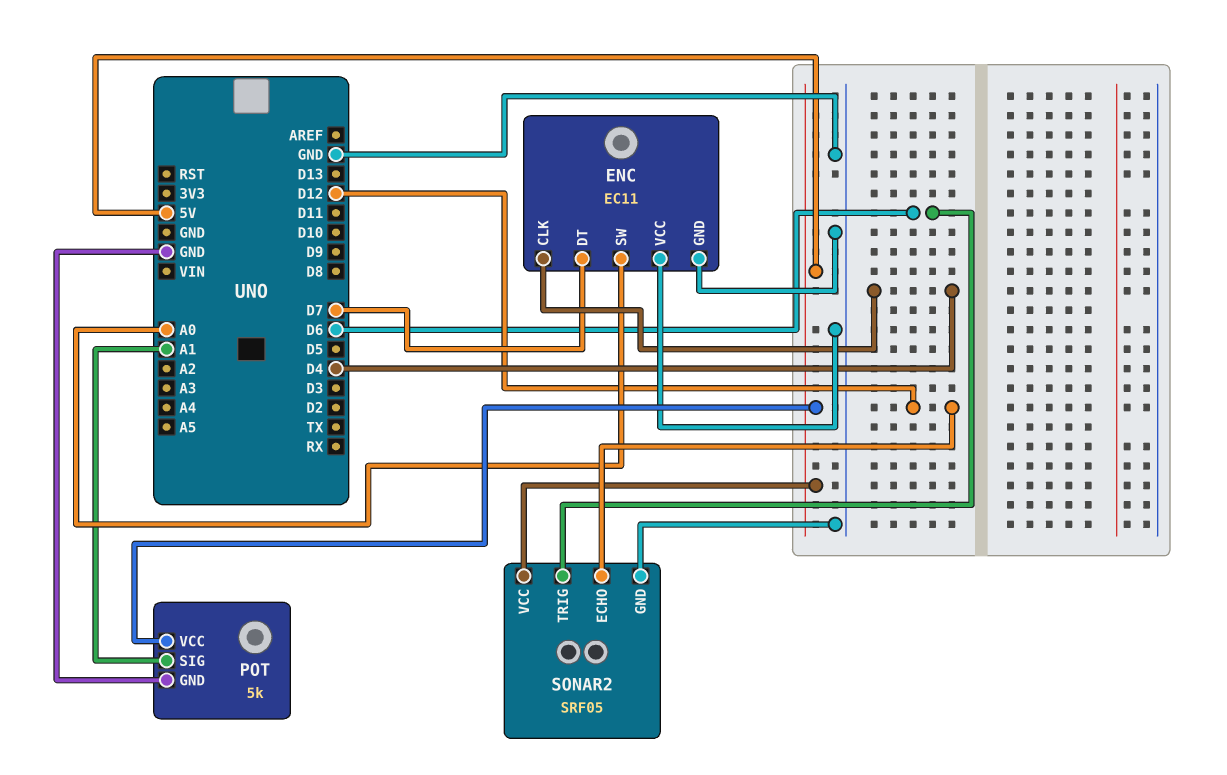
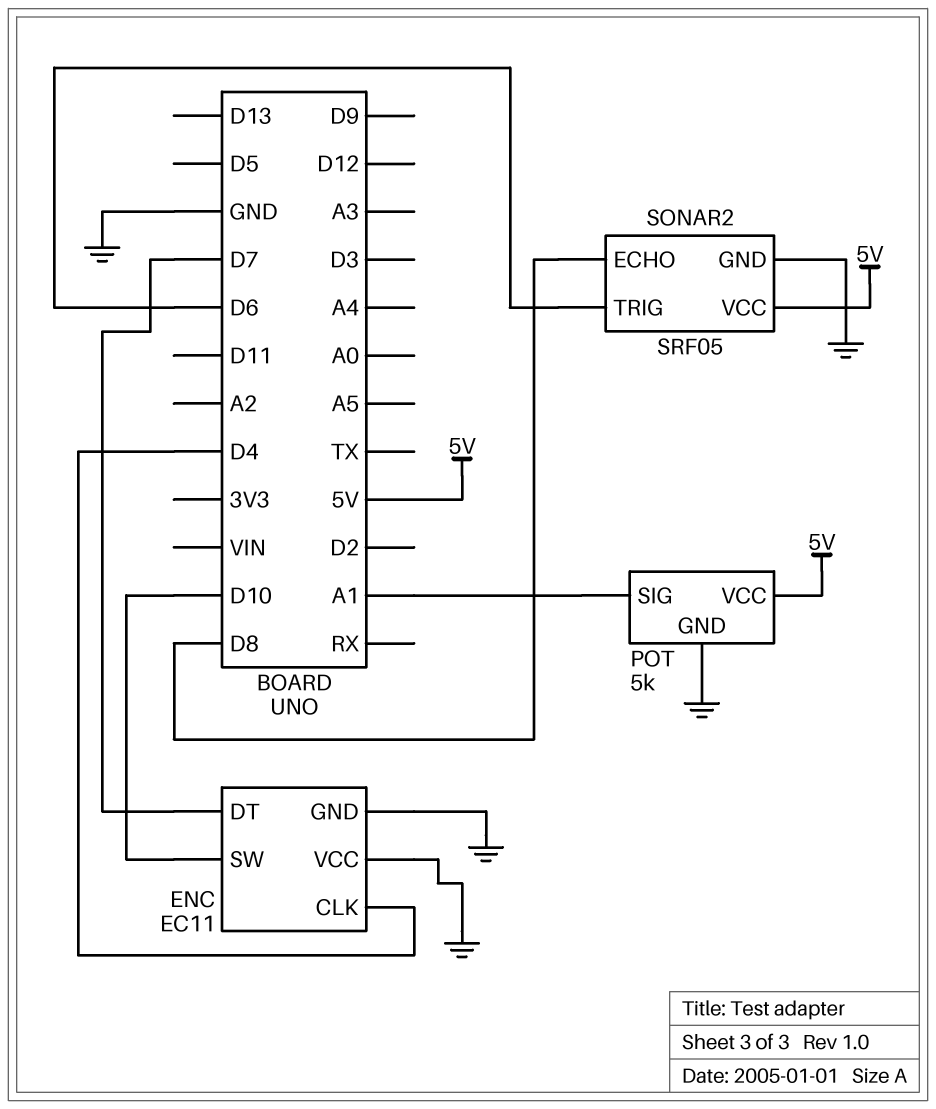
ENC pin SW: A0 -> D10
SONAR2 pin ECHO: D12 -> D8

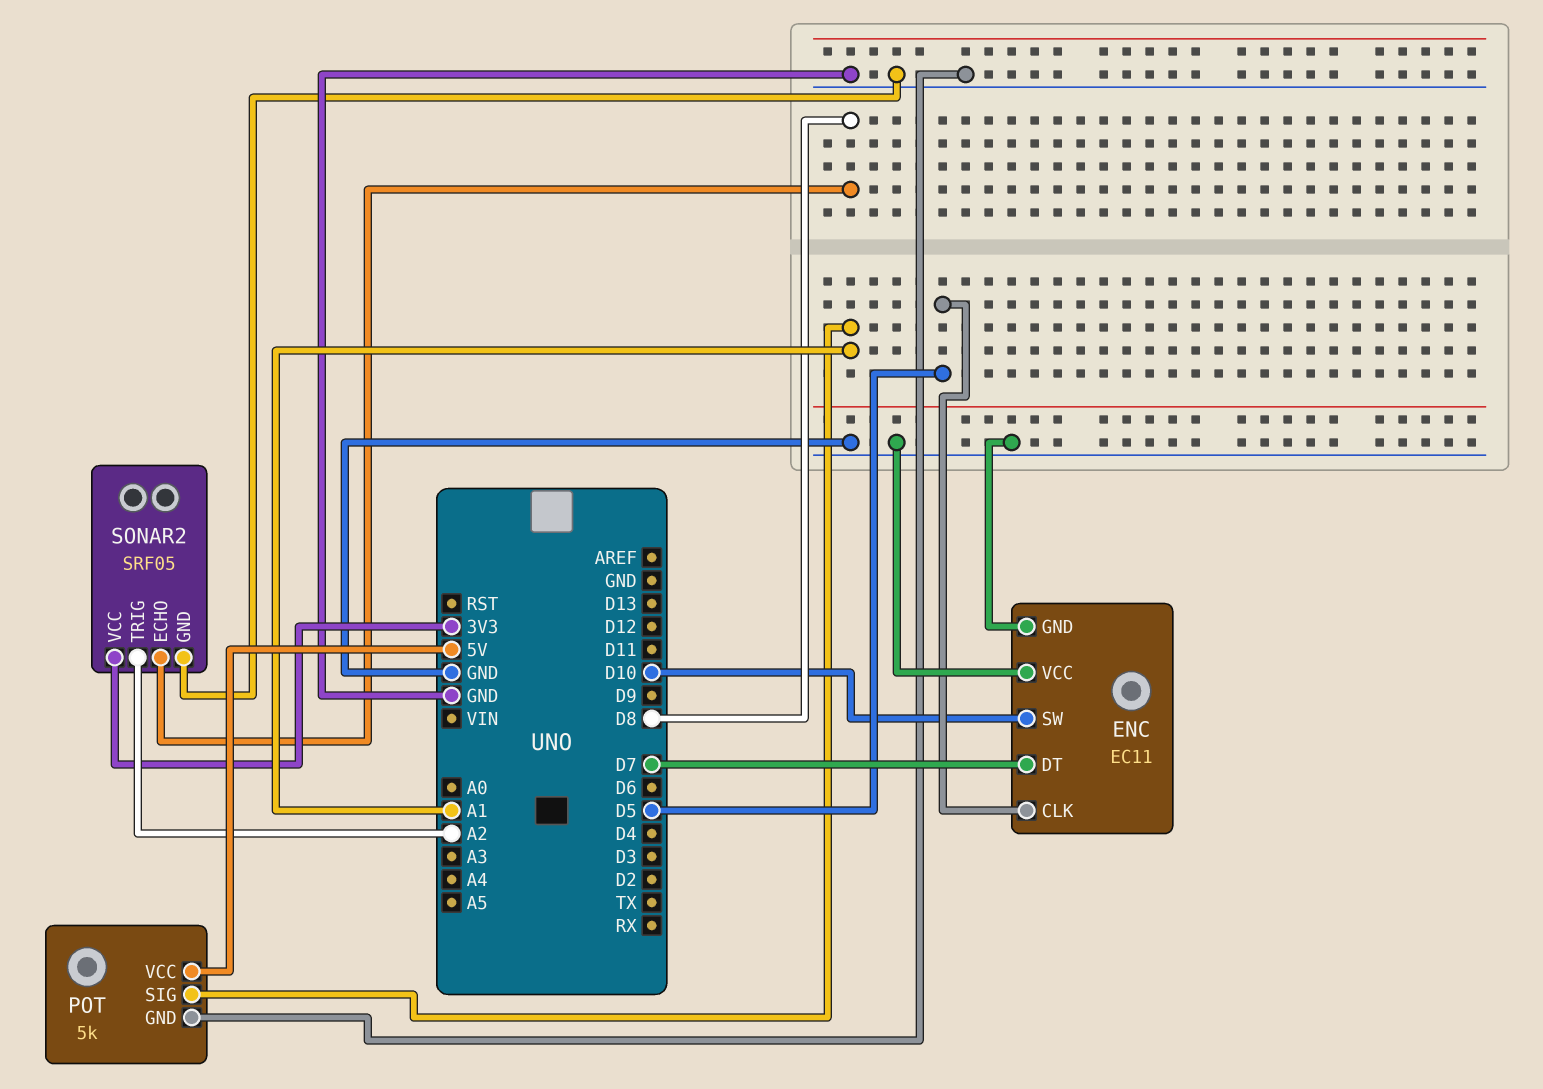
ENC pin CLK: D4 -> D5
SONAR2 pin TRIG: D6 -> A2
SONAR2 pin VCC: 5V -> 3V3

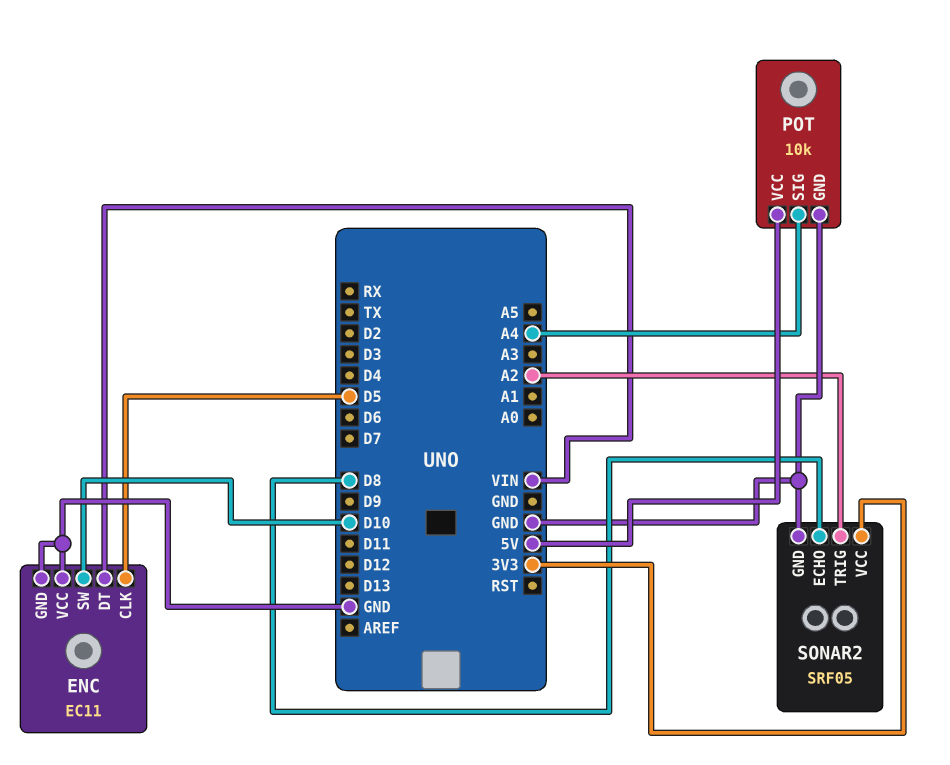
ENC pin DT: D7 -> VIN
POT: 5k -> 10k
POT pin SIG: A1 -> A4

